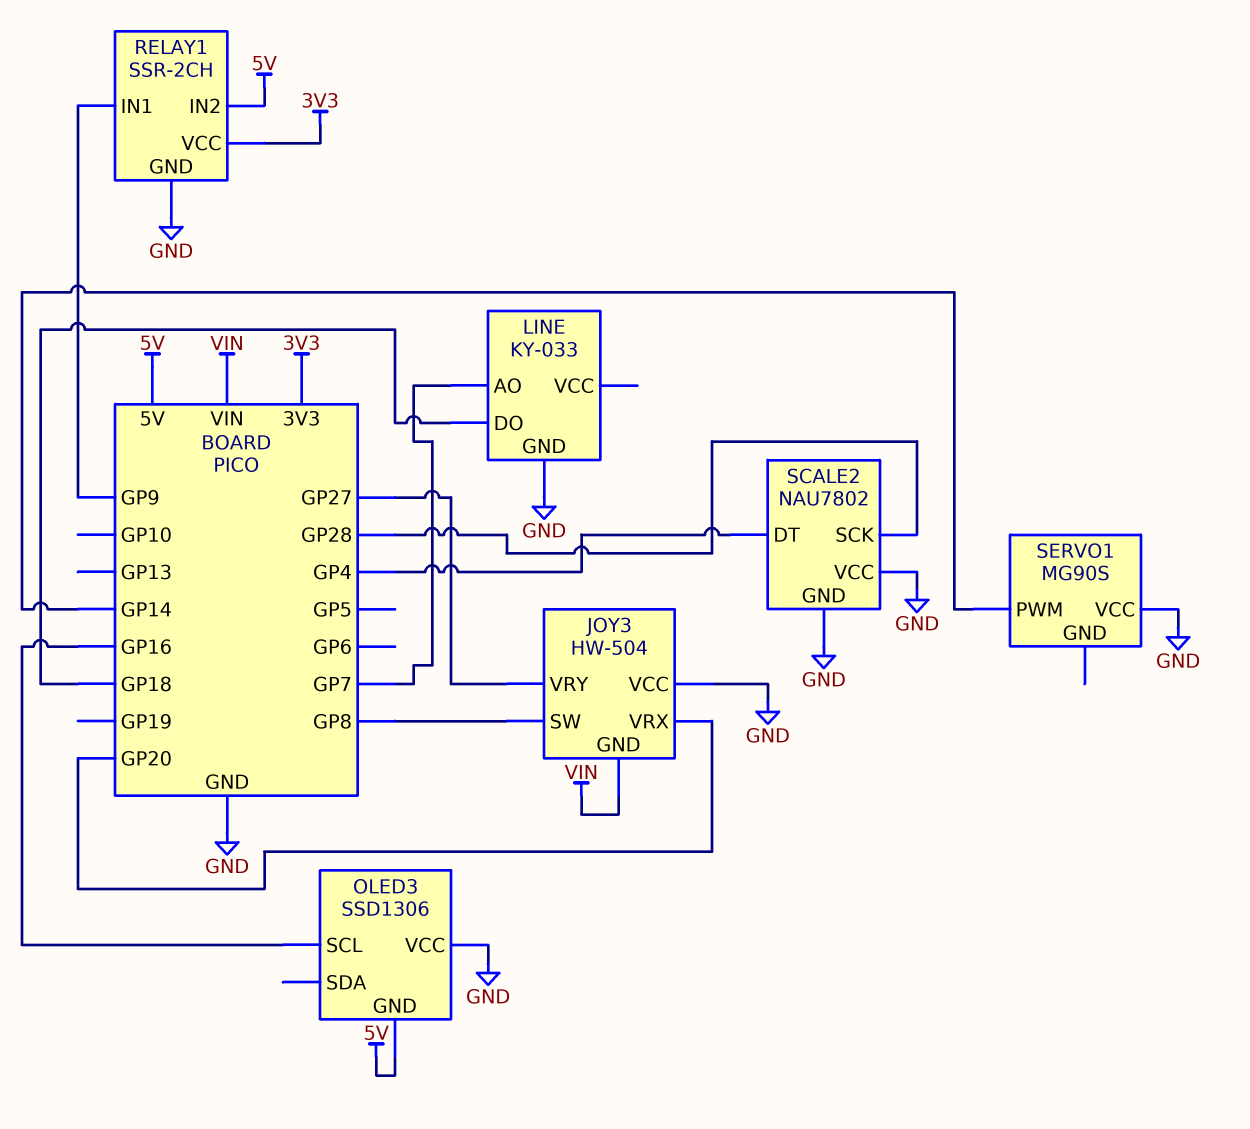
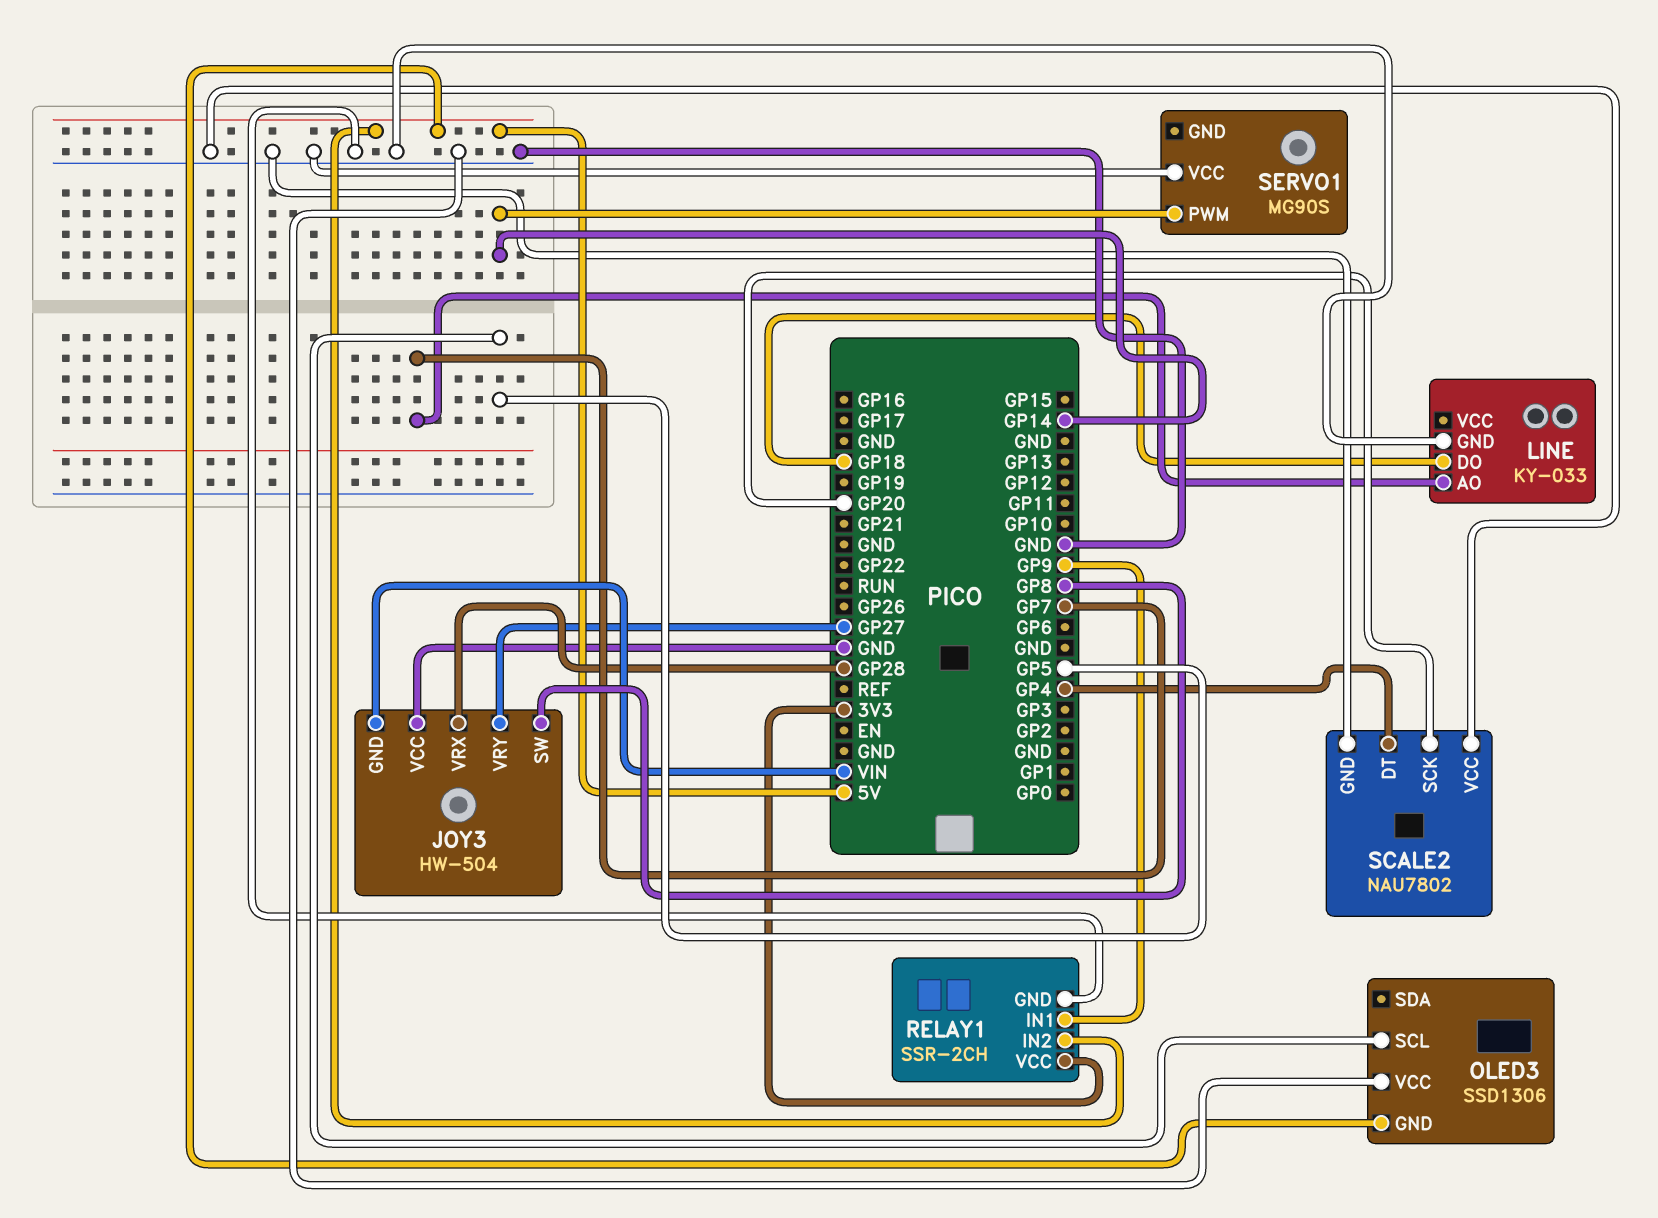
JOY3 pin VRX: GP20 -> GP28
OLED3 pin SCL: GP16 -> GP5
SCALE2 pin SCK: GP28 -> GP20

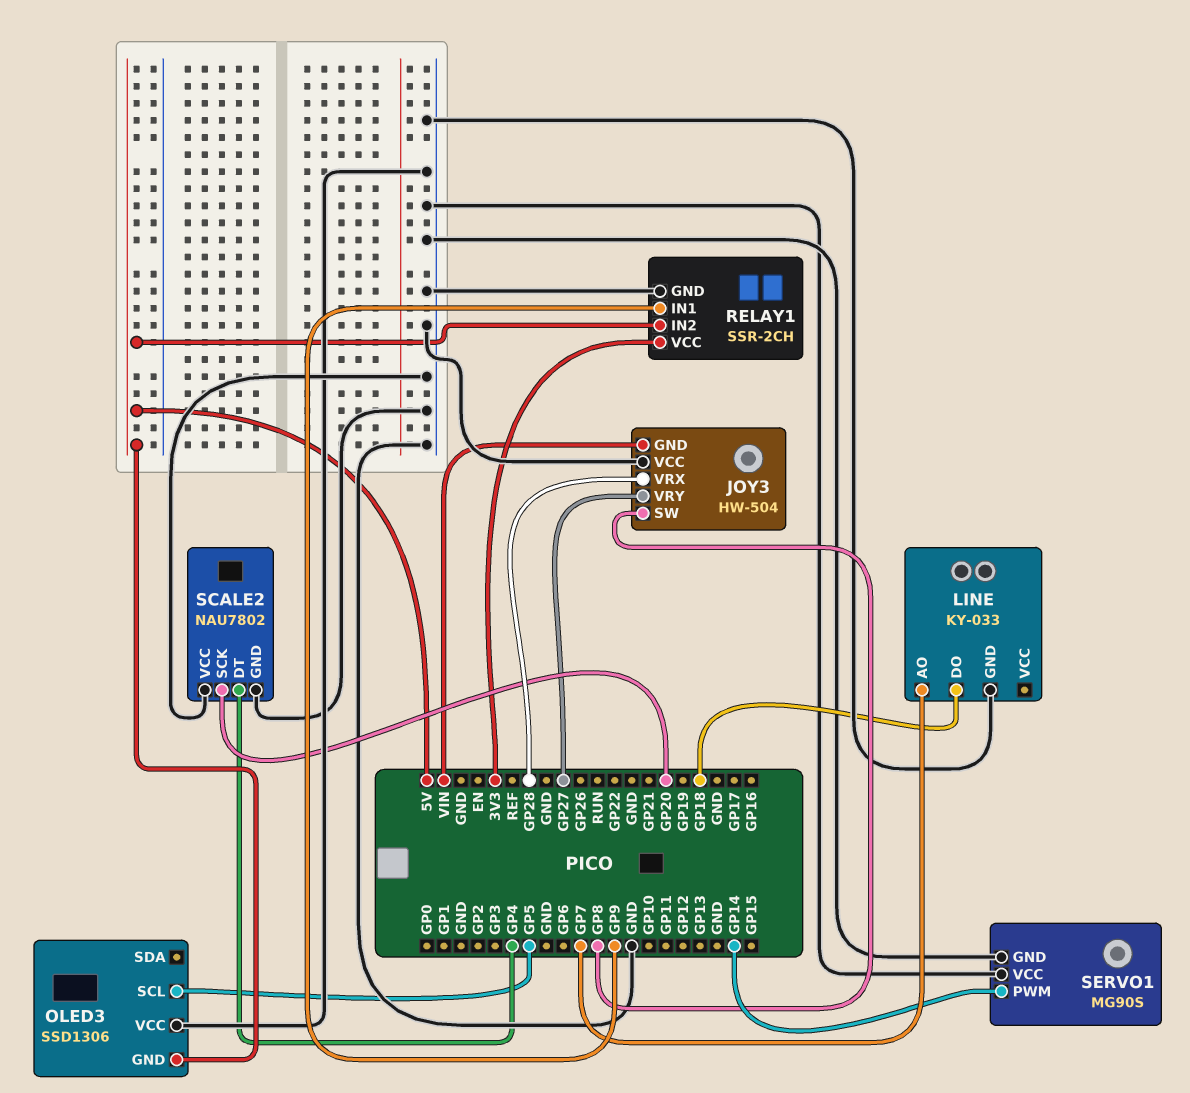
SERVO1 pin GND: none -> GND

